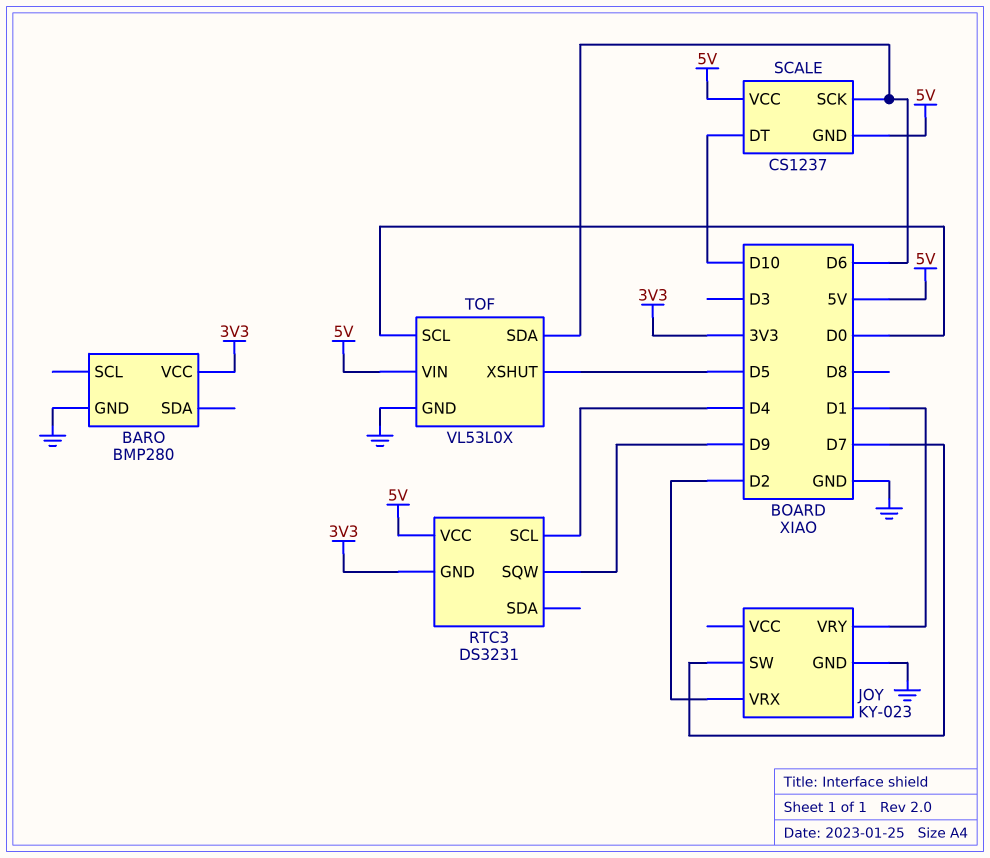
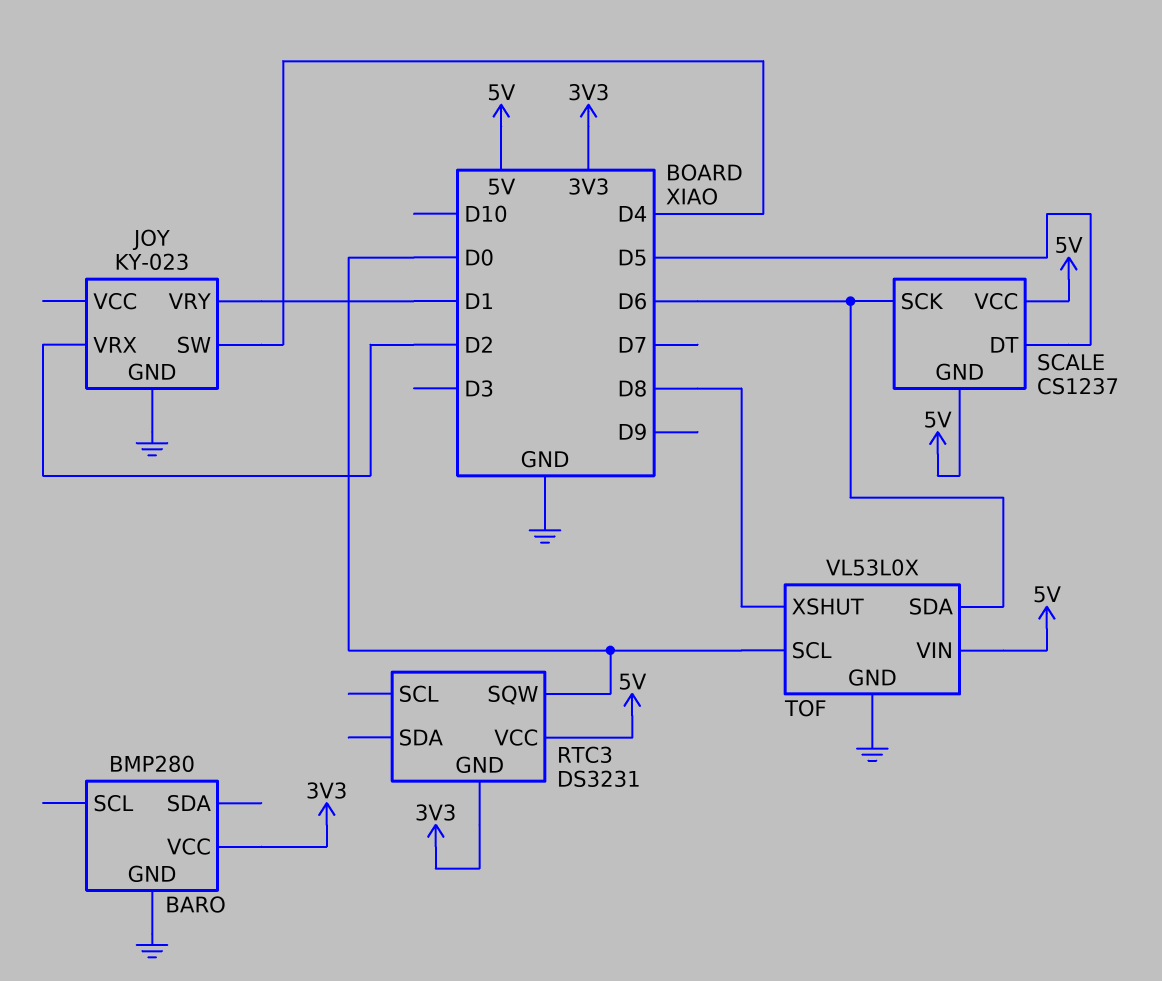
JOY pin SW: D7 -> D4
RTC3 pin SCL: D4 -> none
RTC3 pin SQW: D9 -> D0
SCALE pin DT: D10 -> D5
TOF pin XSHUT: D5 -> D8

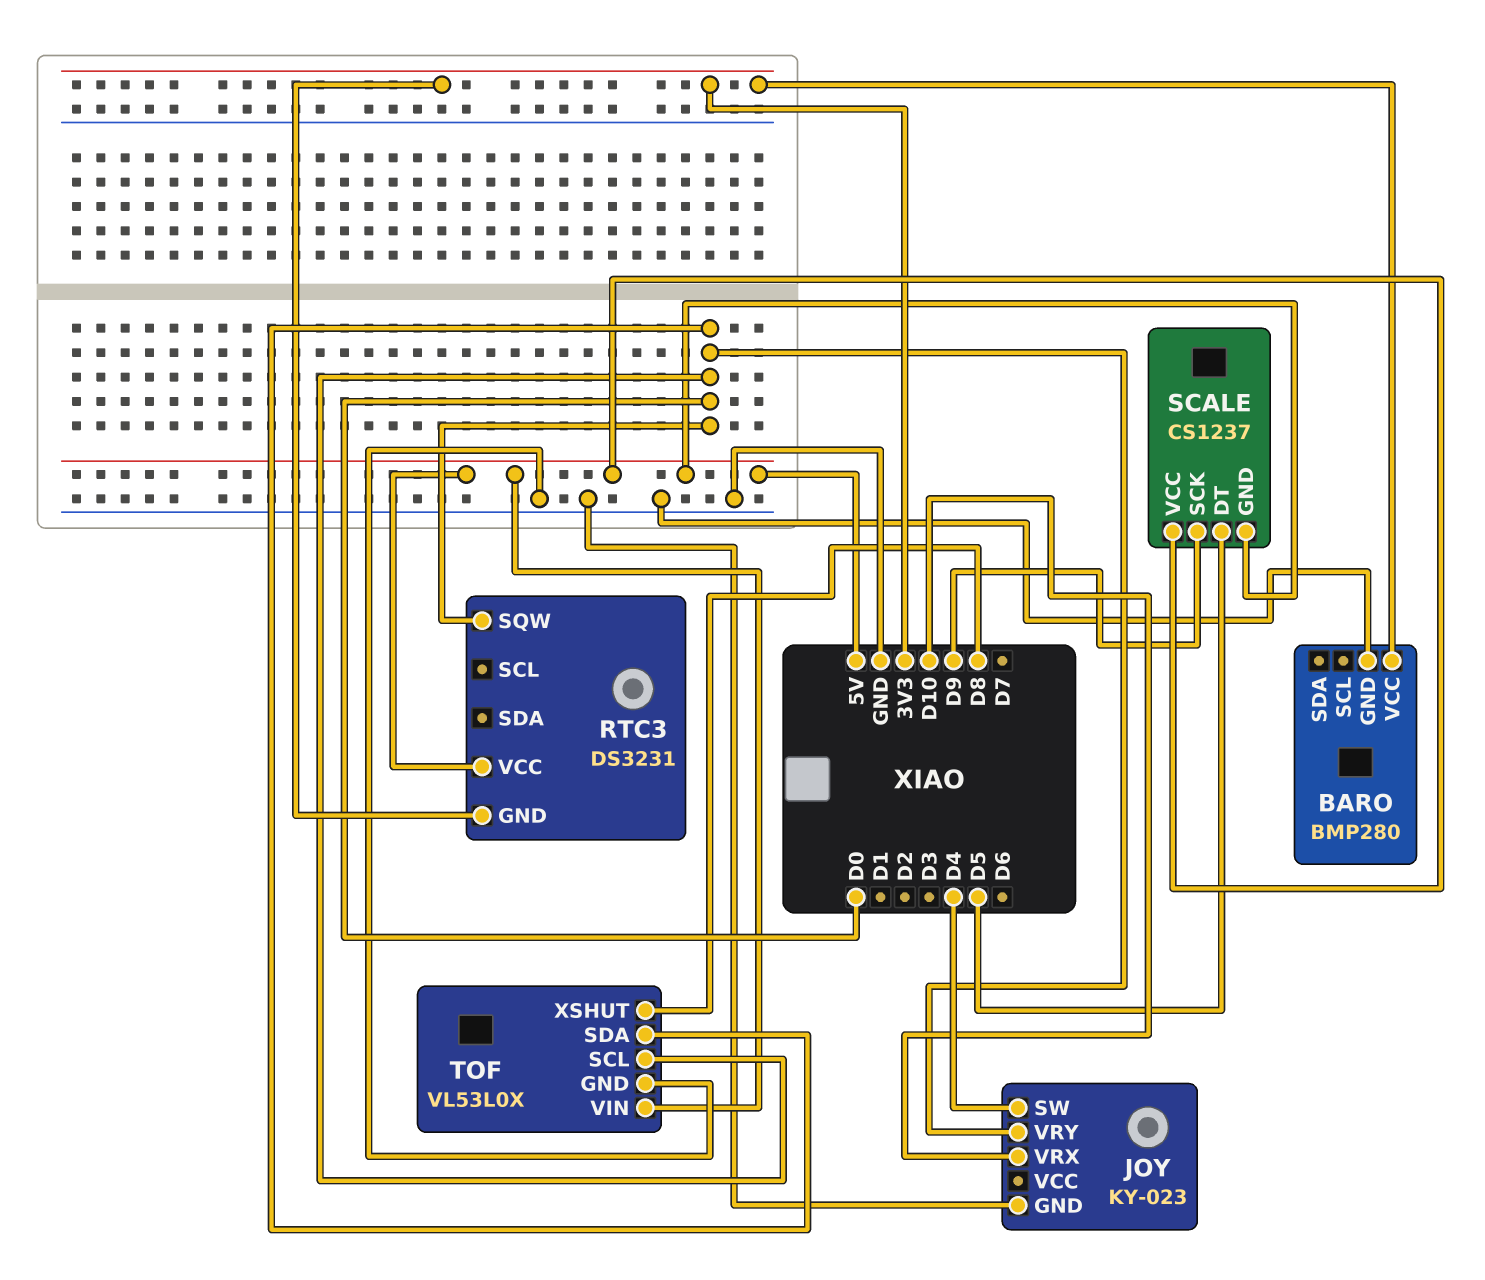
JOY pin VRX: D2 -> D10
JOY pin VRY: D1 -> D0
SCALE pin SCK: D6 -> D9
TOF pin SDA: D6 -> D0

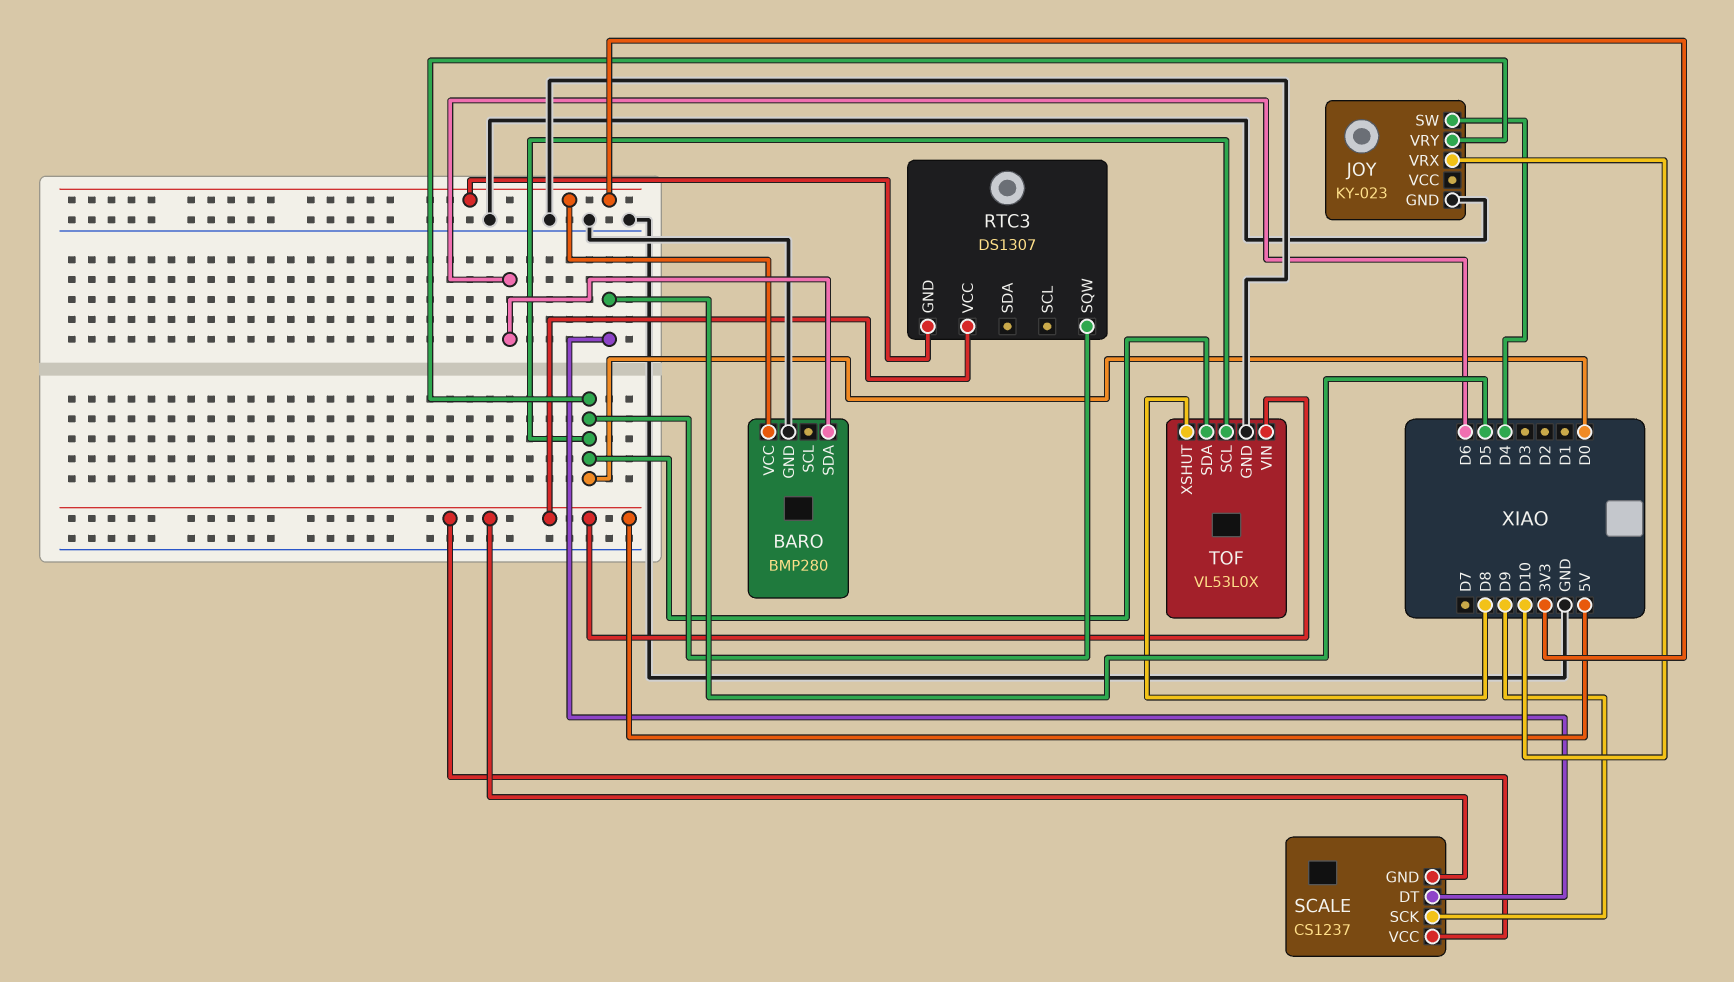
BARO pin SDA: none -> D6
RTC3: DS3231 -> DS1307

